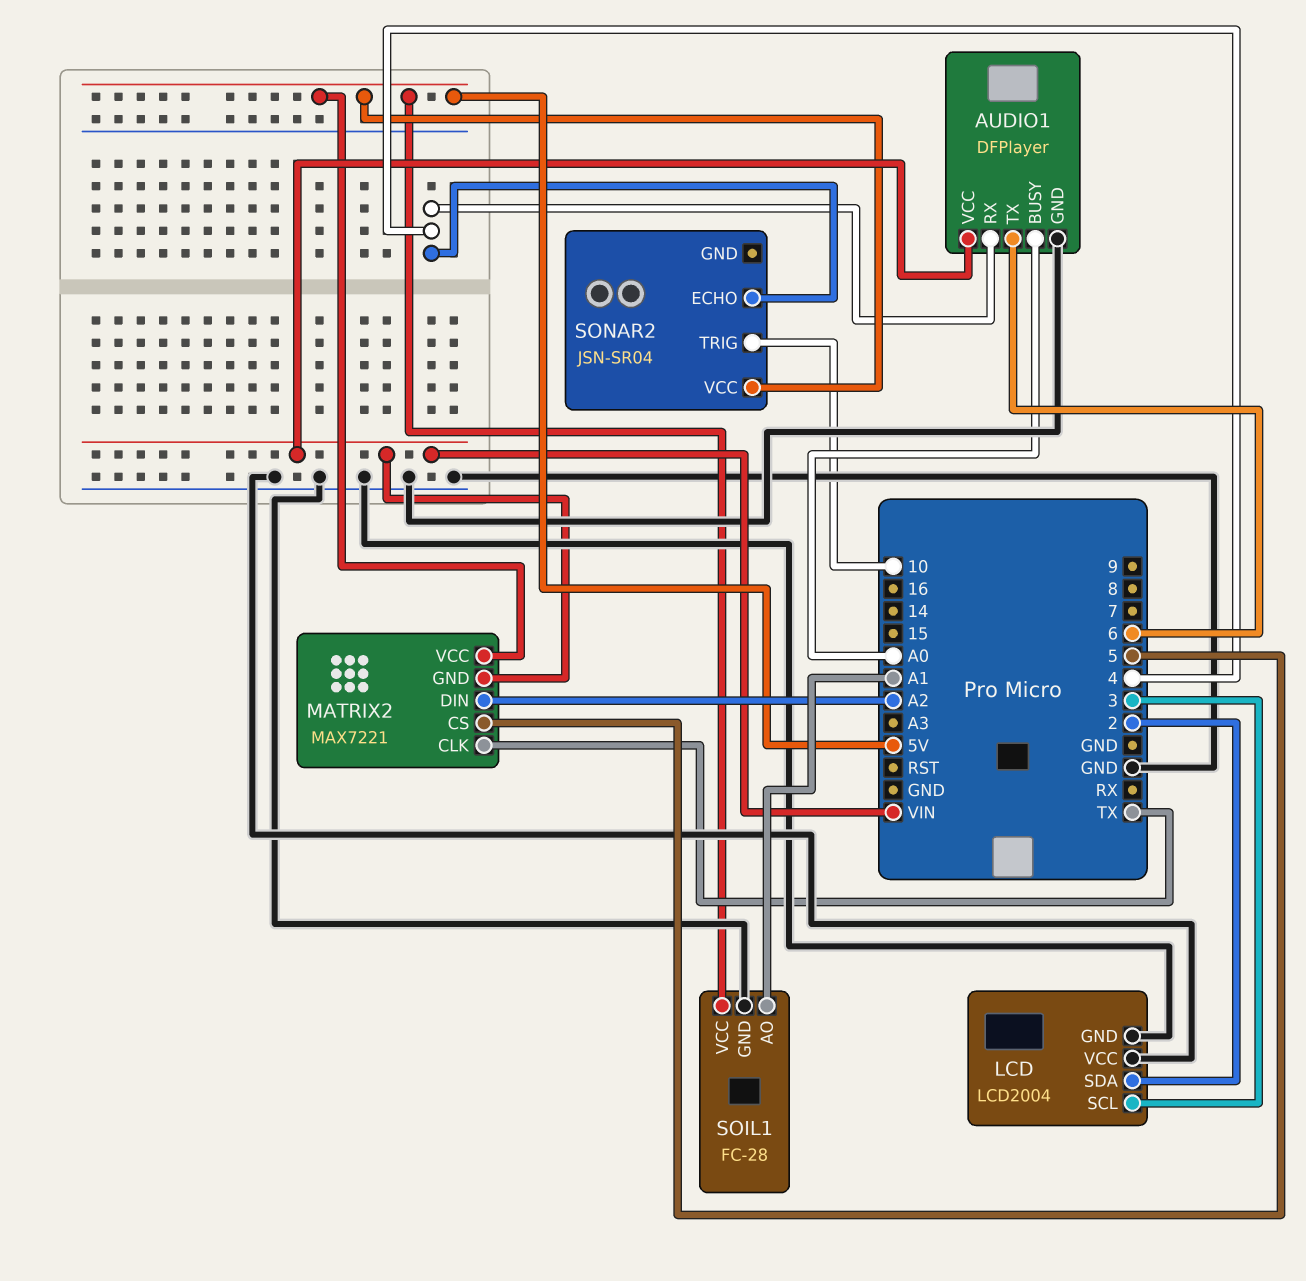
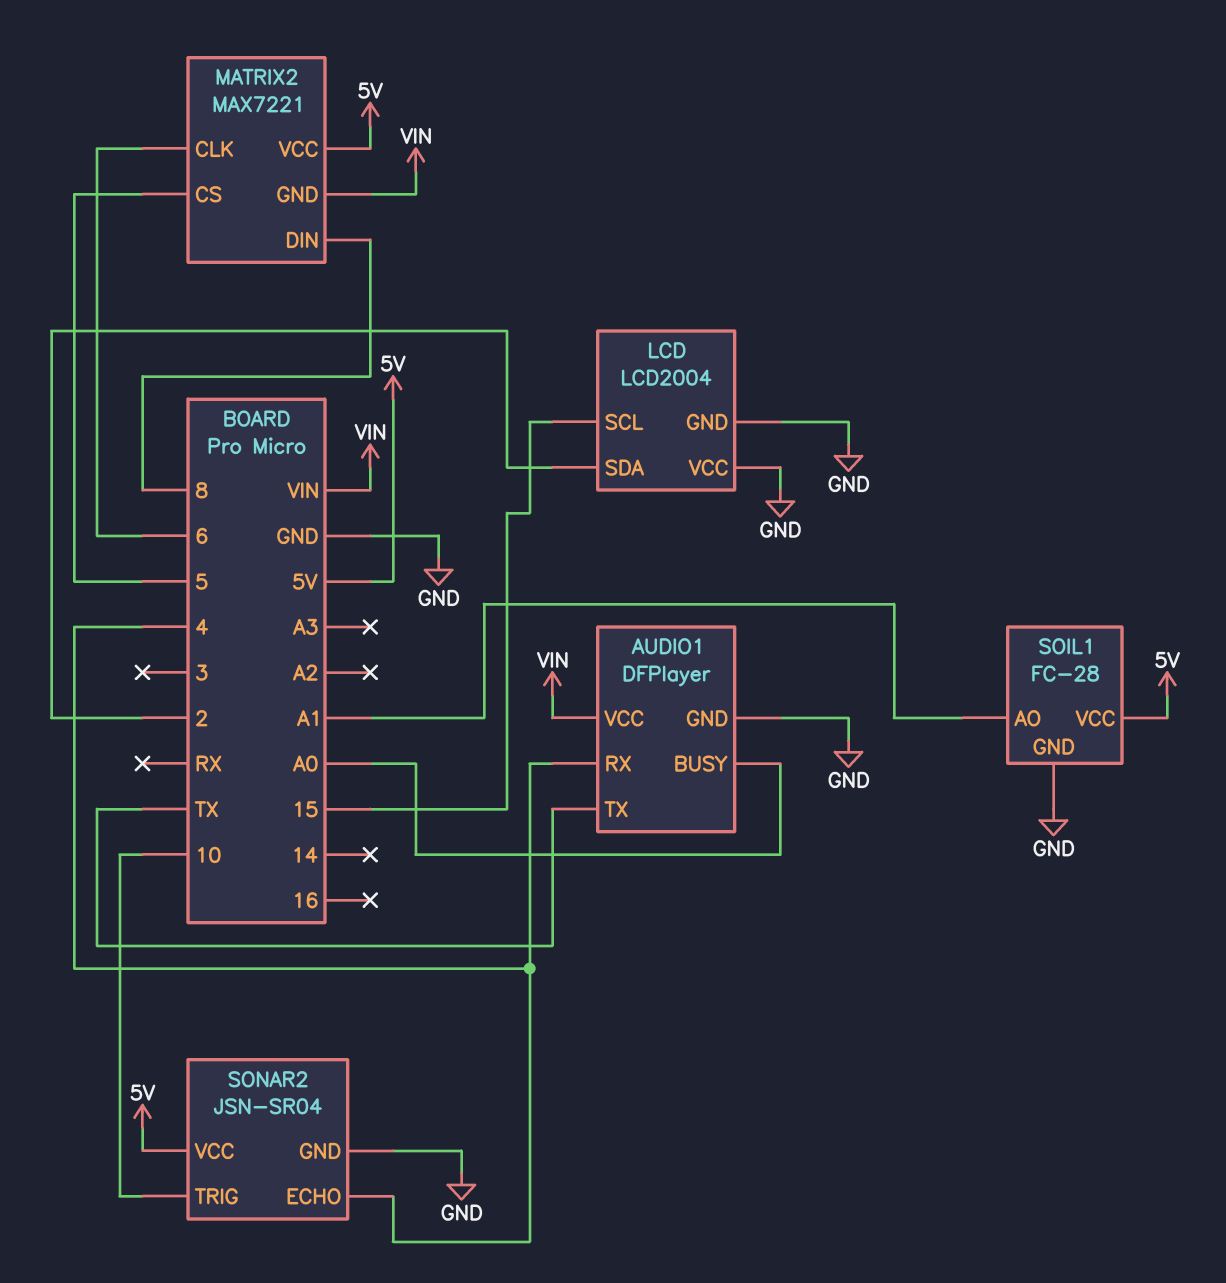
AUDIO1 pin TX: 6 -> TX
LCD pin SCL: 3 -> 15
MATRIX2 pin CLK: TX -> 6
MATRIX2 pin DIN: A2 -> 8
SONAR2 pin GND: none -> GND

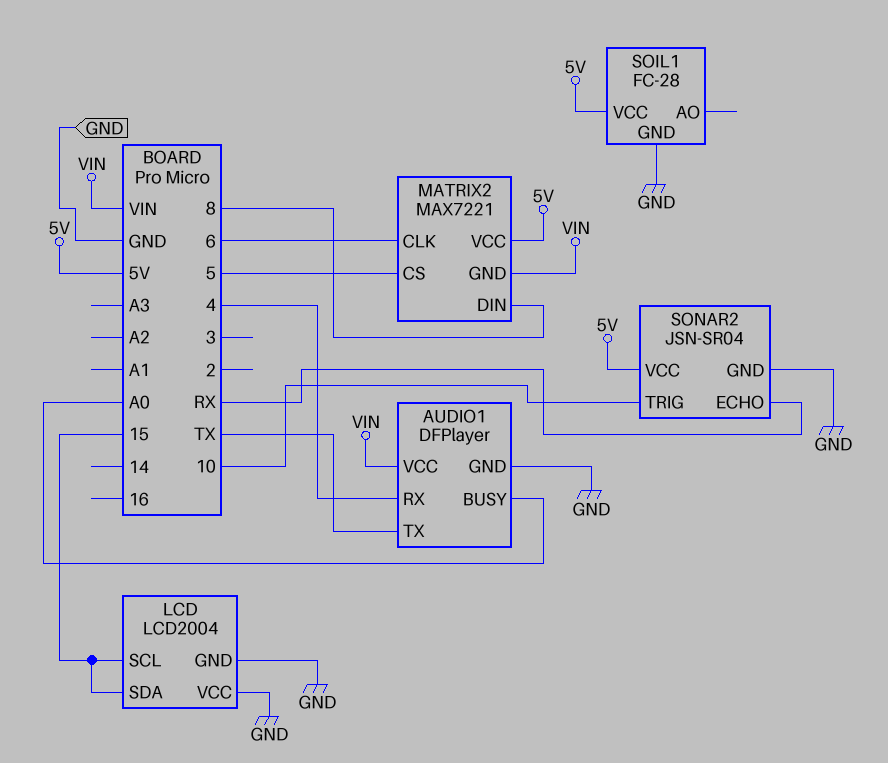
LCD pin SDA: 2 -> 15
SOIL1 pin AO: A1 -> none
SONAR2 pin ECHO: 4 -> RX

